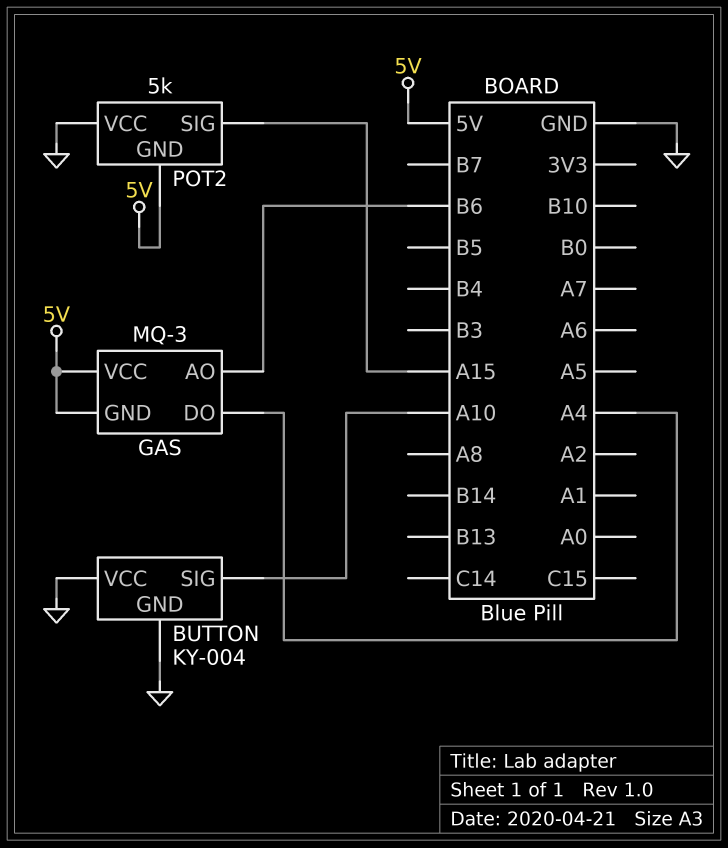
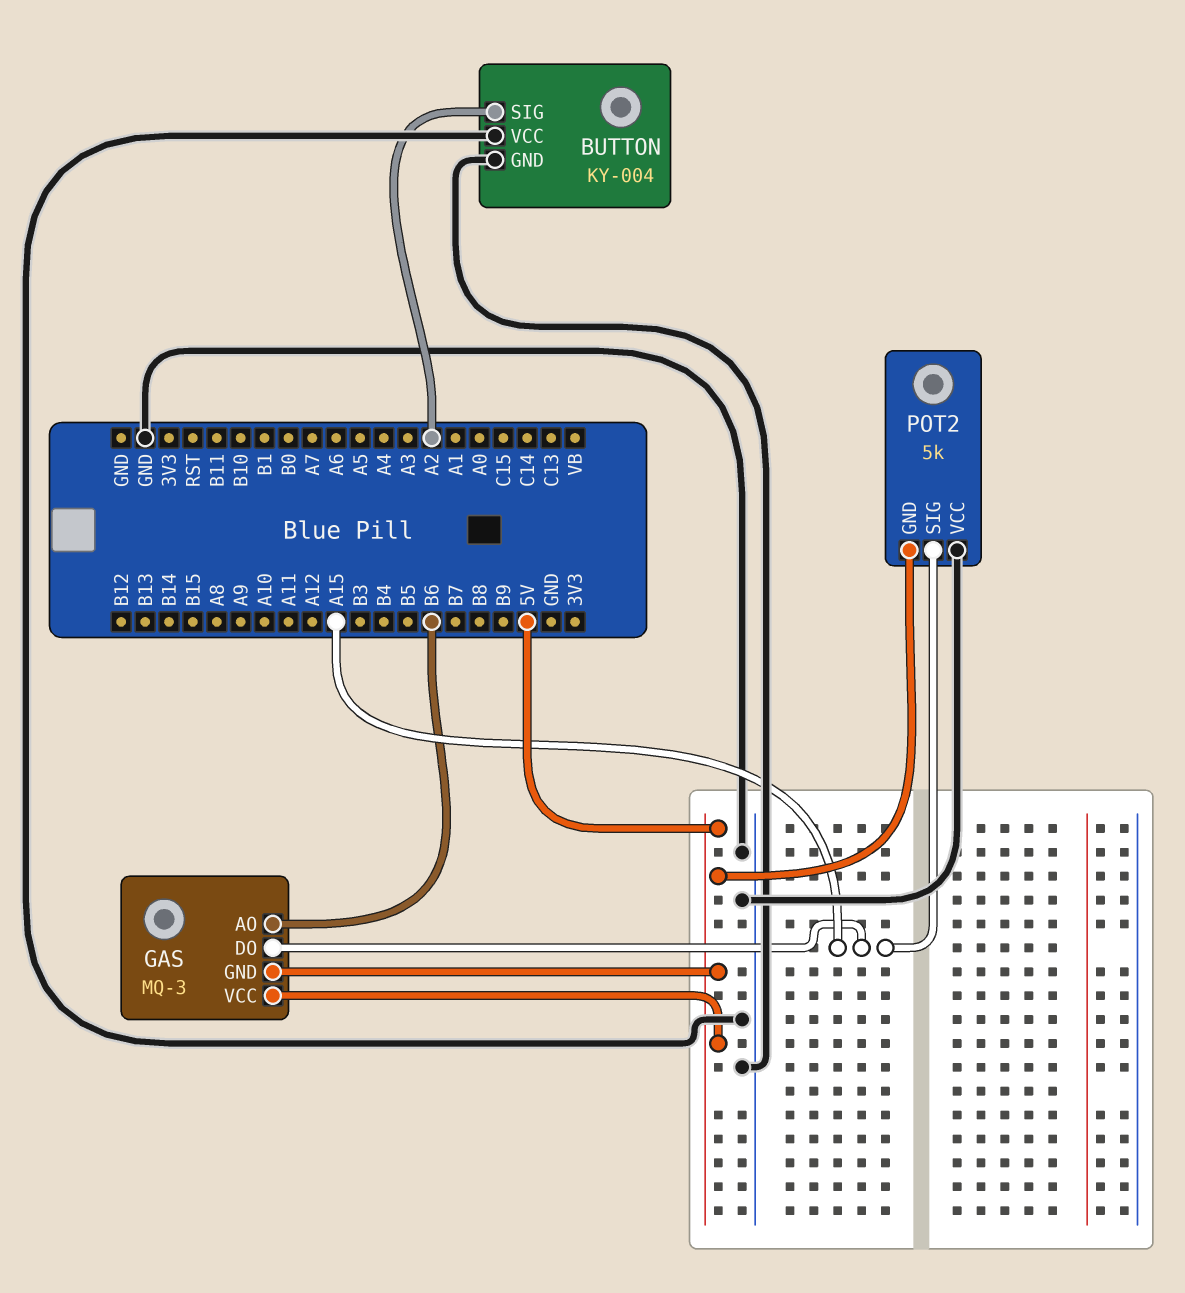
BUTTON pin SIG: A10 -> A2
GAS pin DO: A4 -> A15

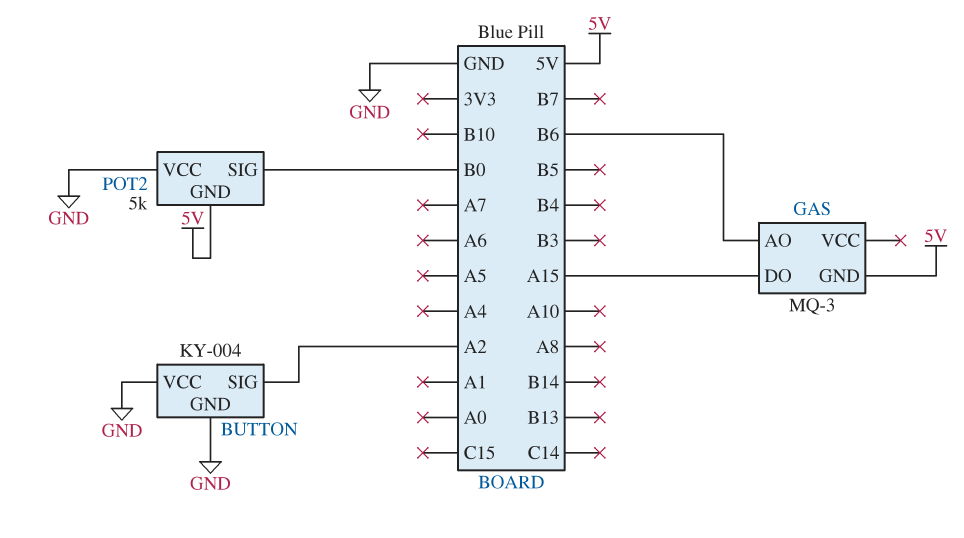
GAS pin VCC: 5V -> none
POT2 pin SIG: A15 -> B0

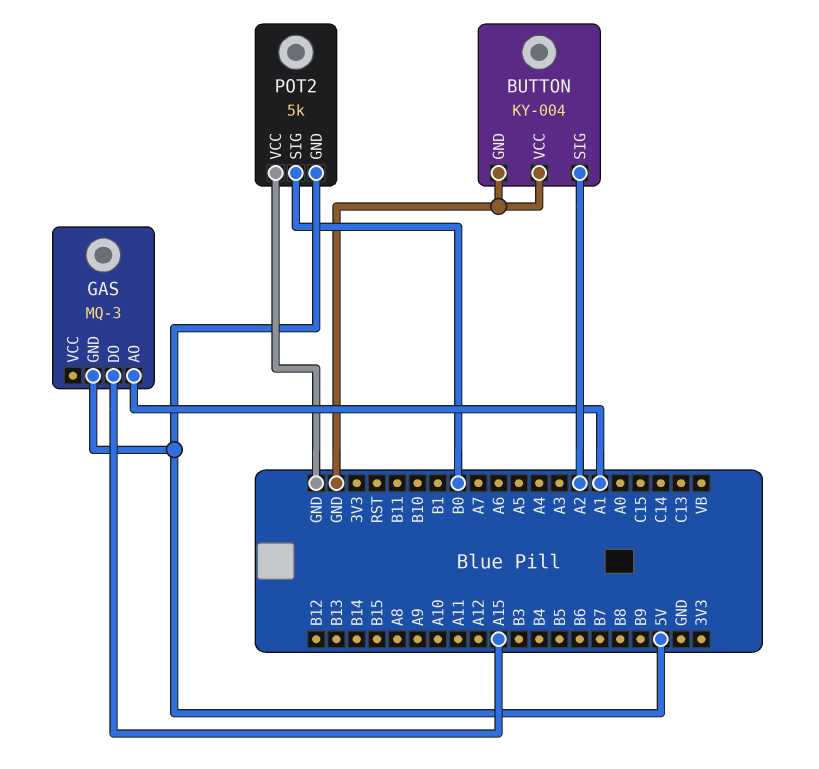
GAS pin AO: B6 -> A1

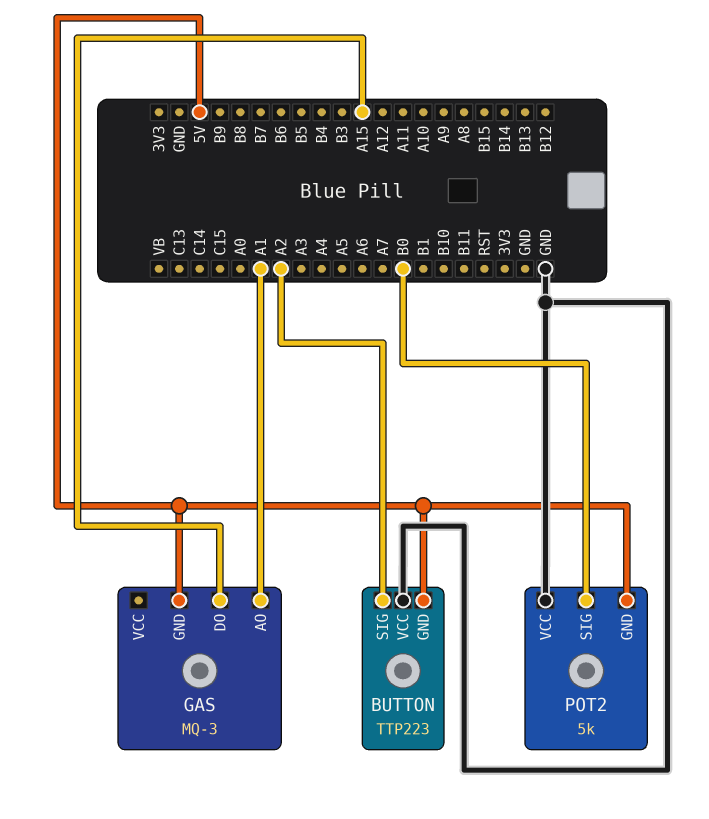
BUTTON: KY-004 -> TTP223
BUTTON pin GND: GND -> 5V

